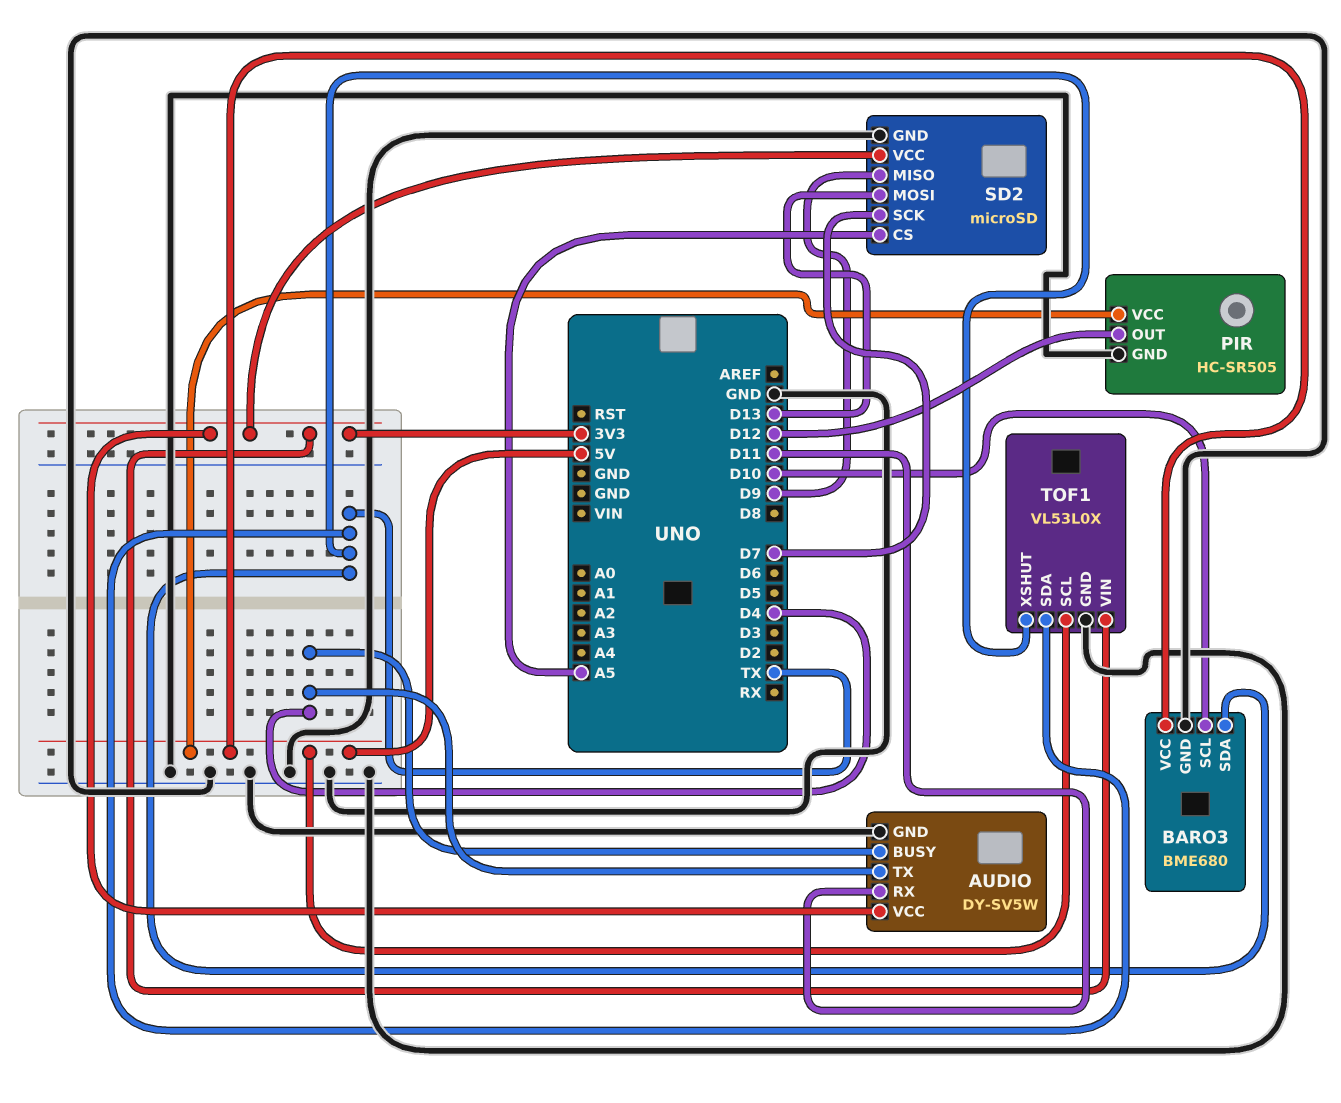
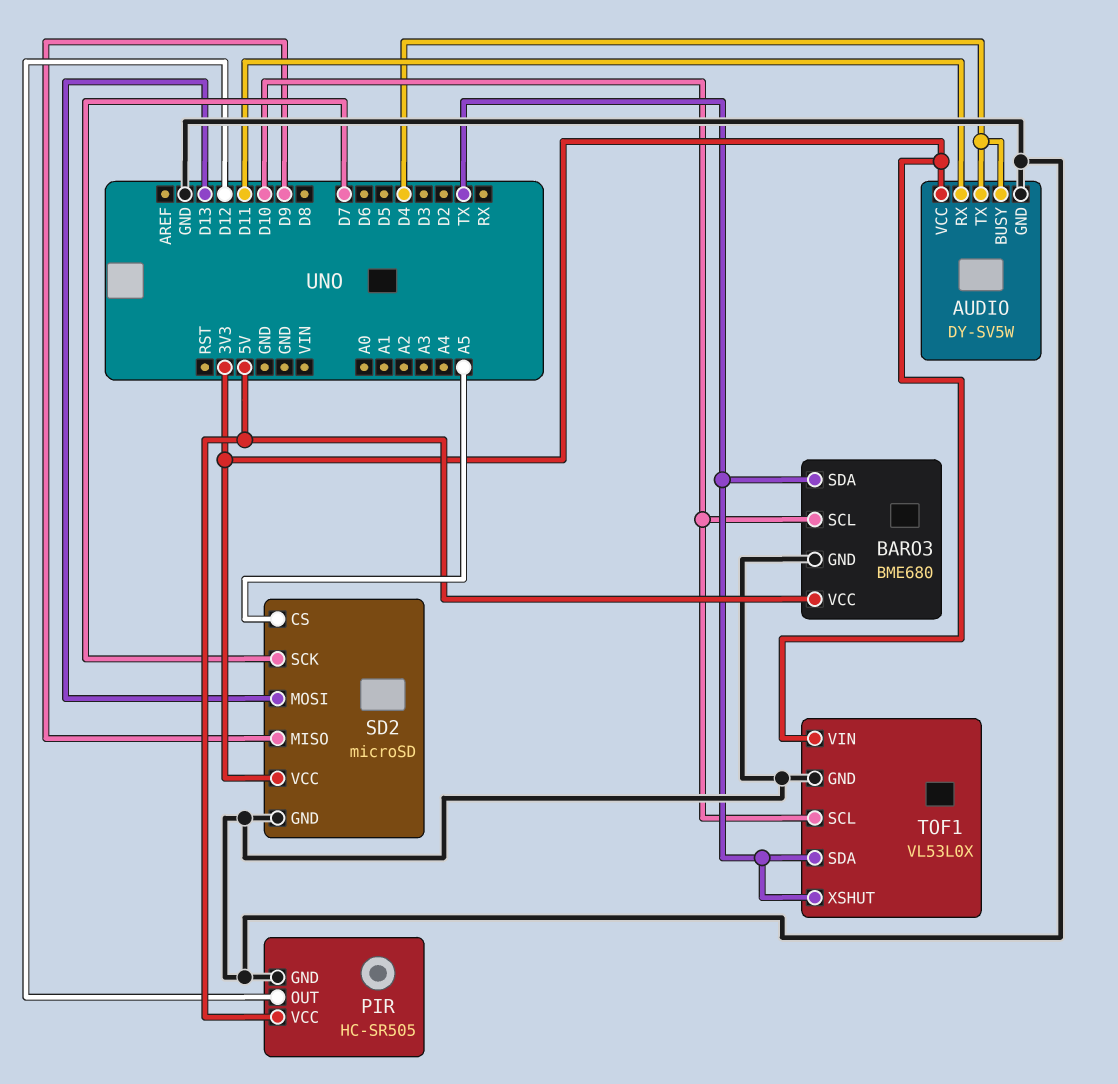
TOF1 pin SCL: 5V -> D10

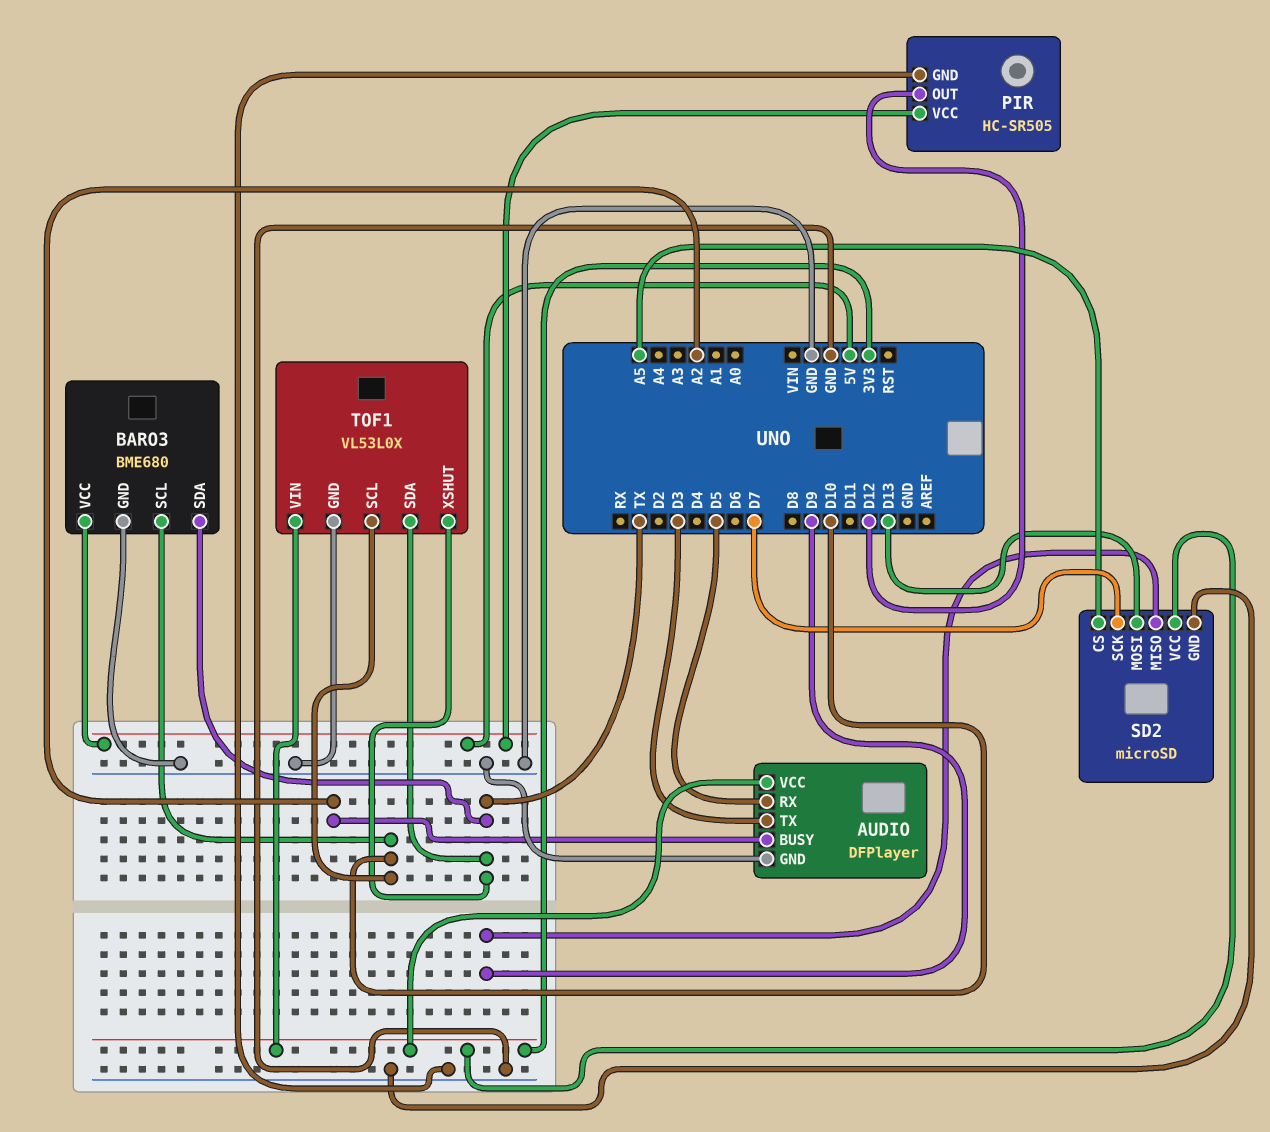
AUDIO: DY-SV5W -> DFPlayer
AUDIO pin BUSY: D4 -> A2
AUDIO pin RX: D11 -> D5
AUDIO pin TX: D4 -> D3

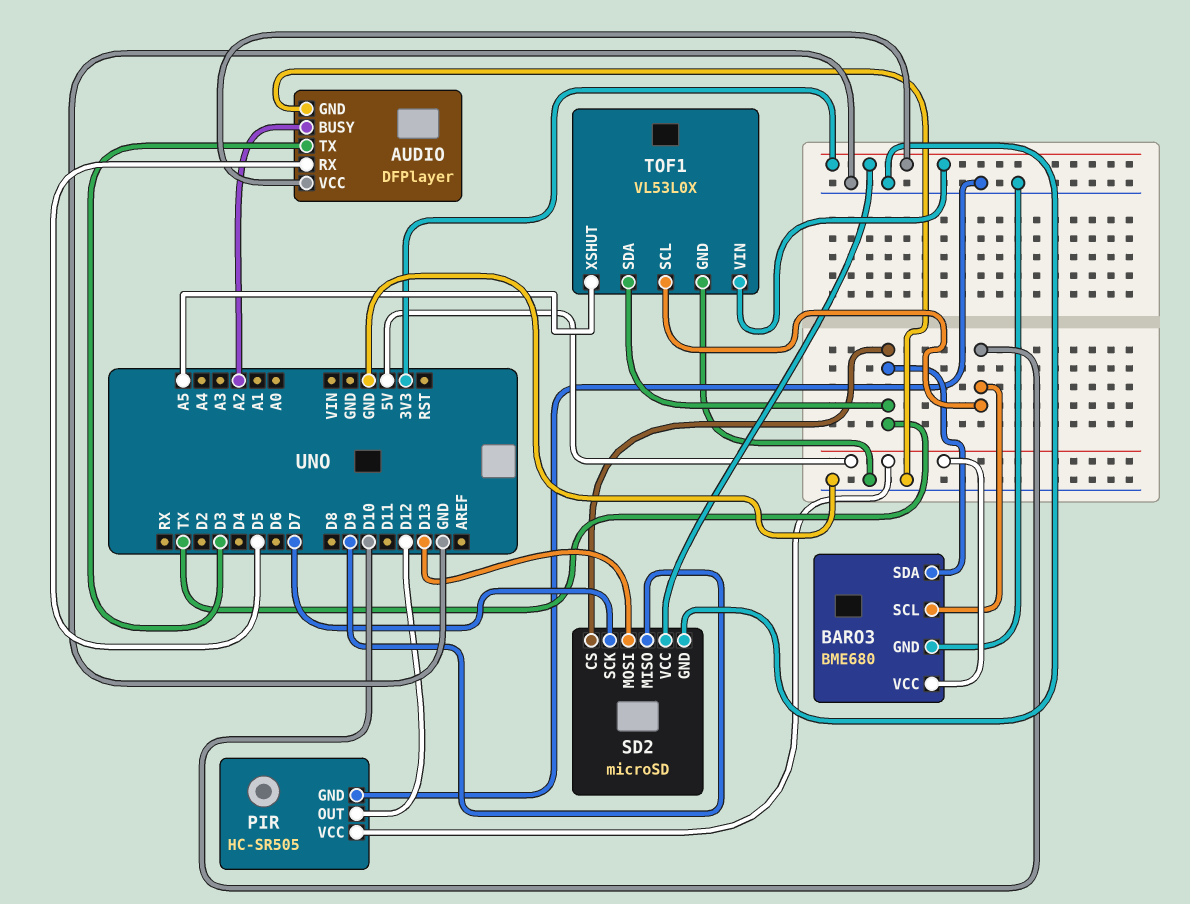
SD2 pin CS: A5 -> TX
TOF1 pin XSHUT: TX -> A5

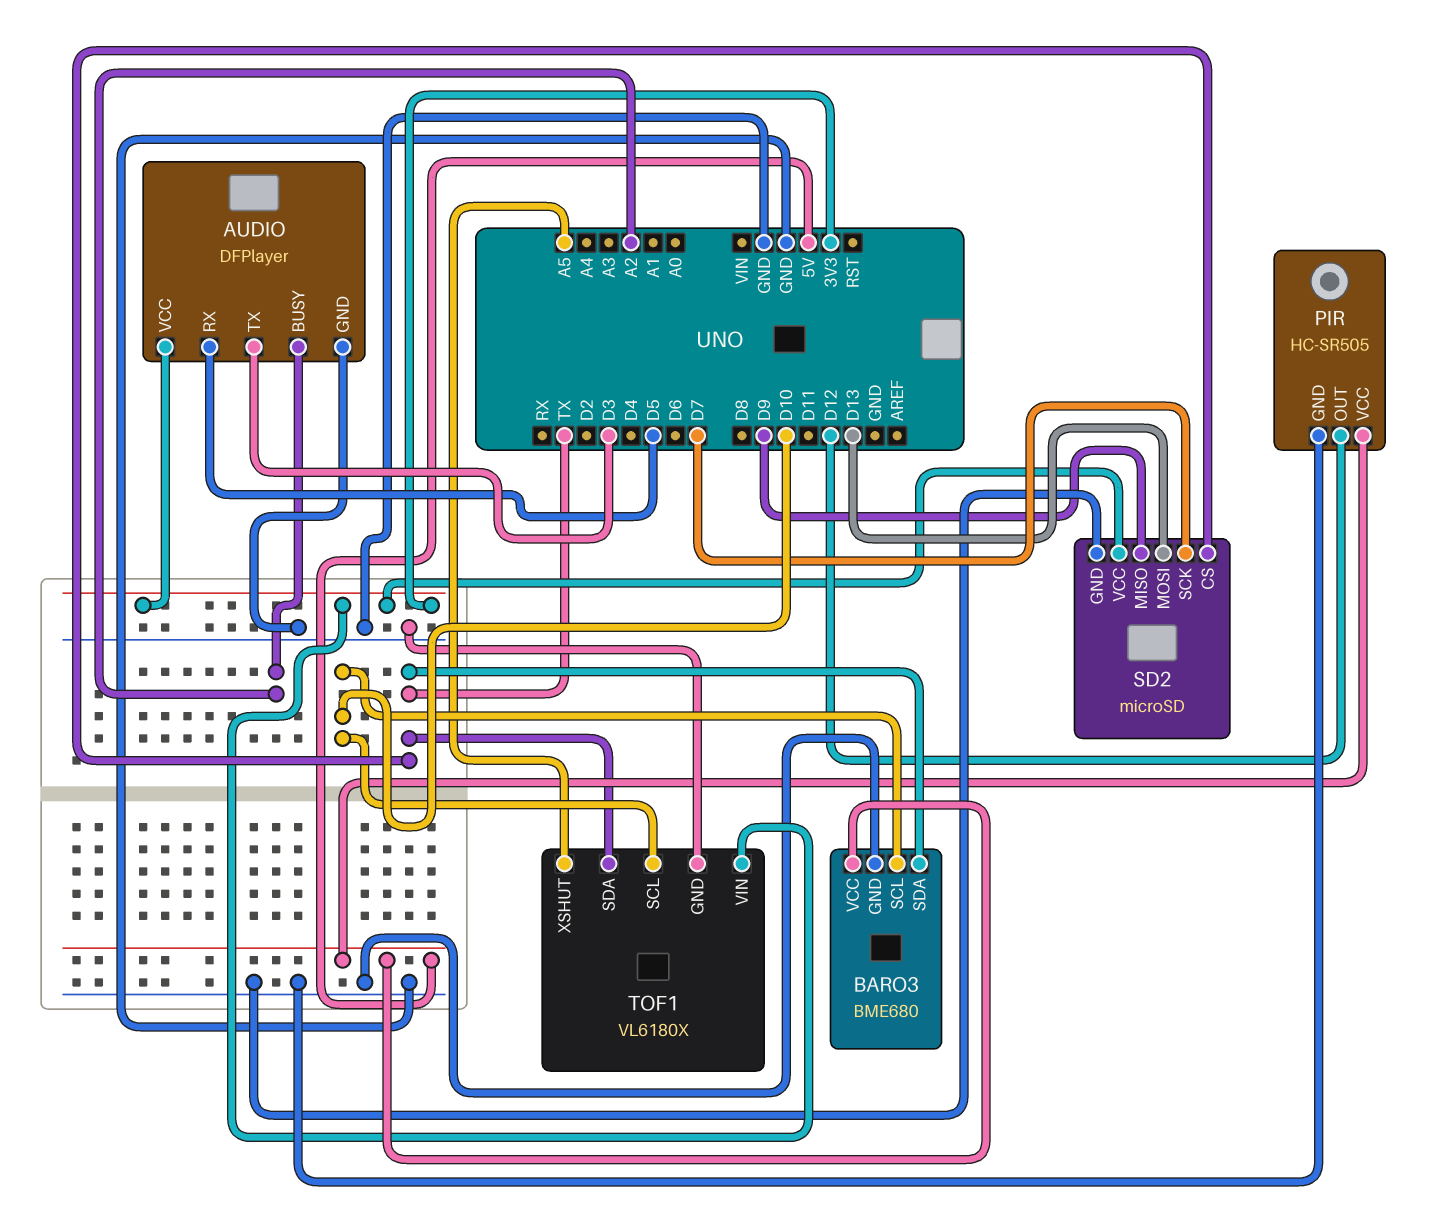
TOF1: VL53L0X -> VL6180X

